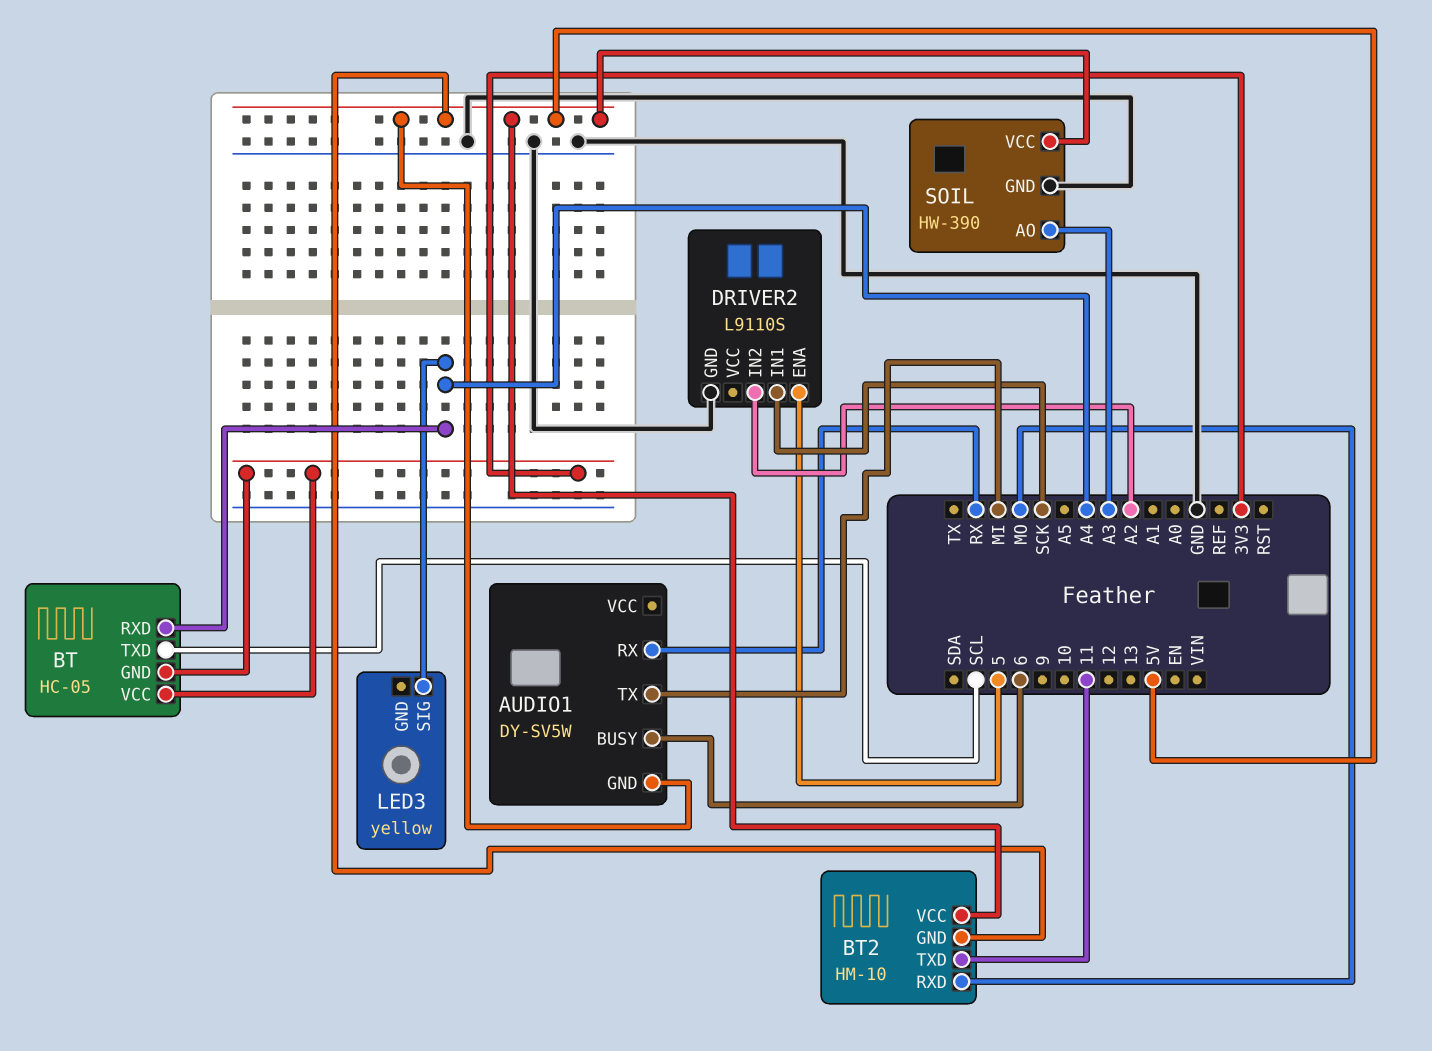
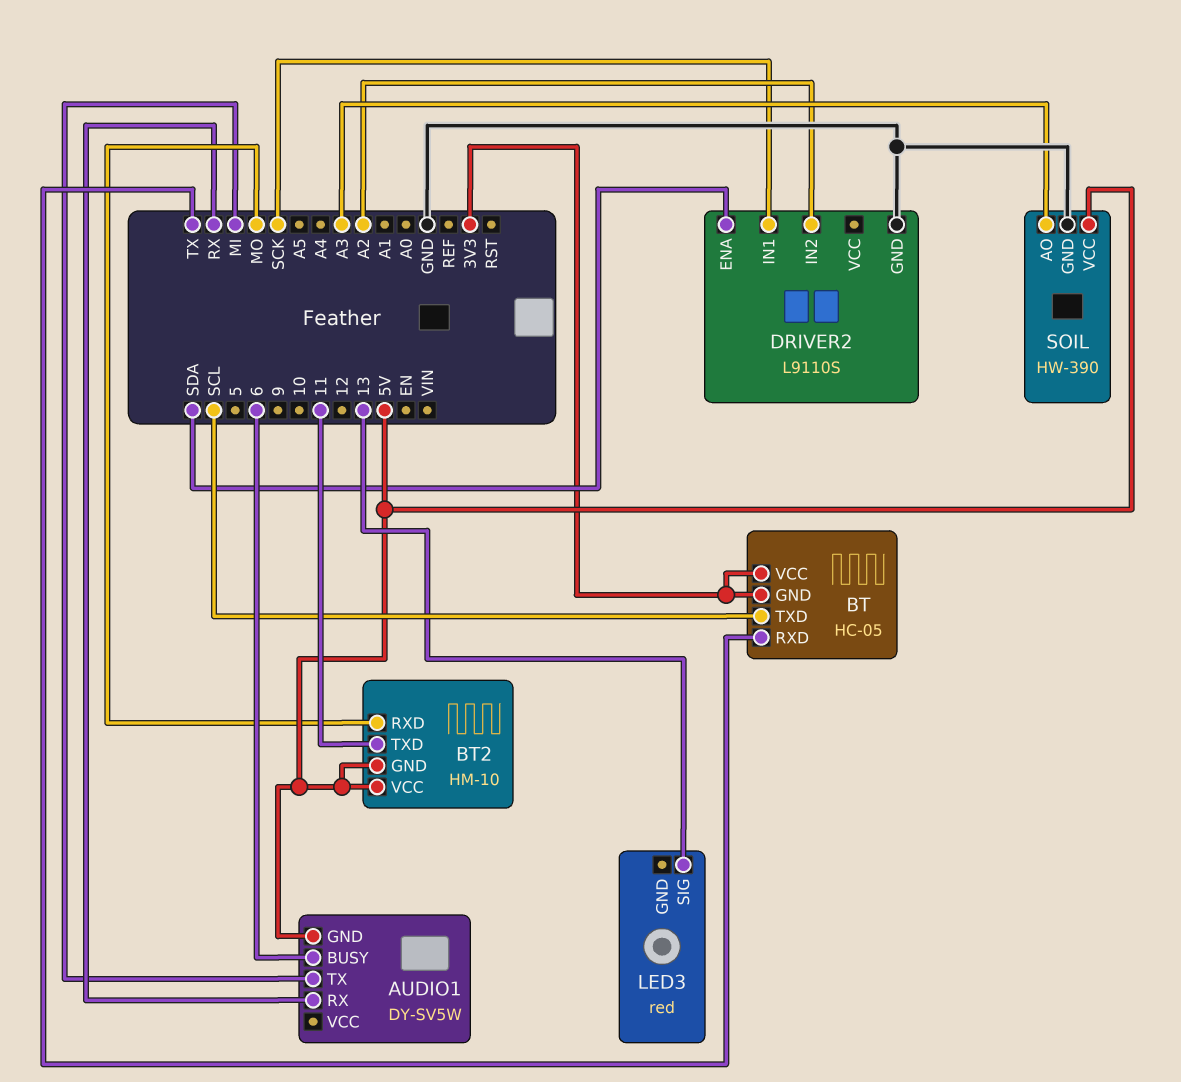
BT pin RXD: A4 -> TX
DRIVER2 pin ENA: 5 -> SDA
LED3: yellow -> red
LED3 pin SIG: A4 -> 13

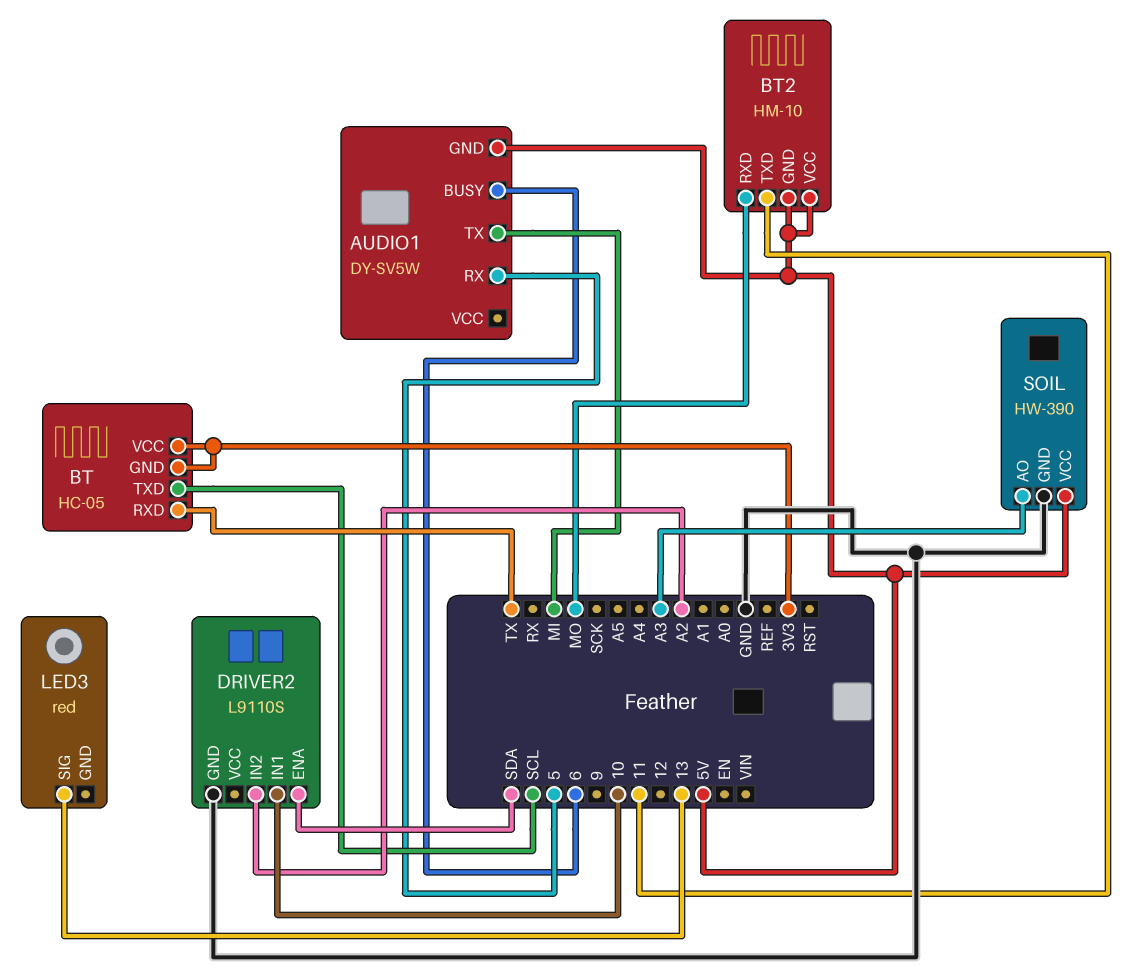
AUDIO1 pin RX: RX -> 5
DRIVER2 pin IN1: SCK -> 10

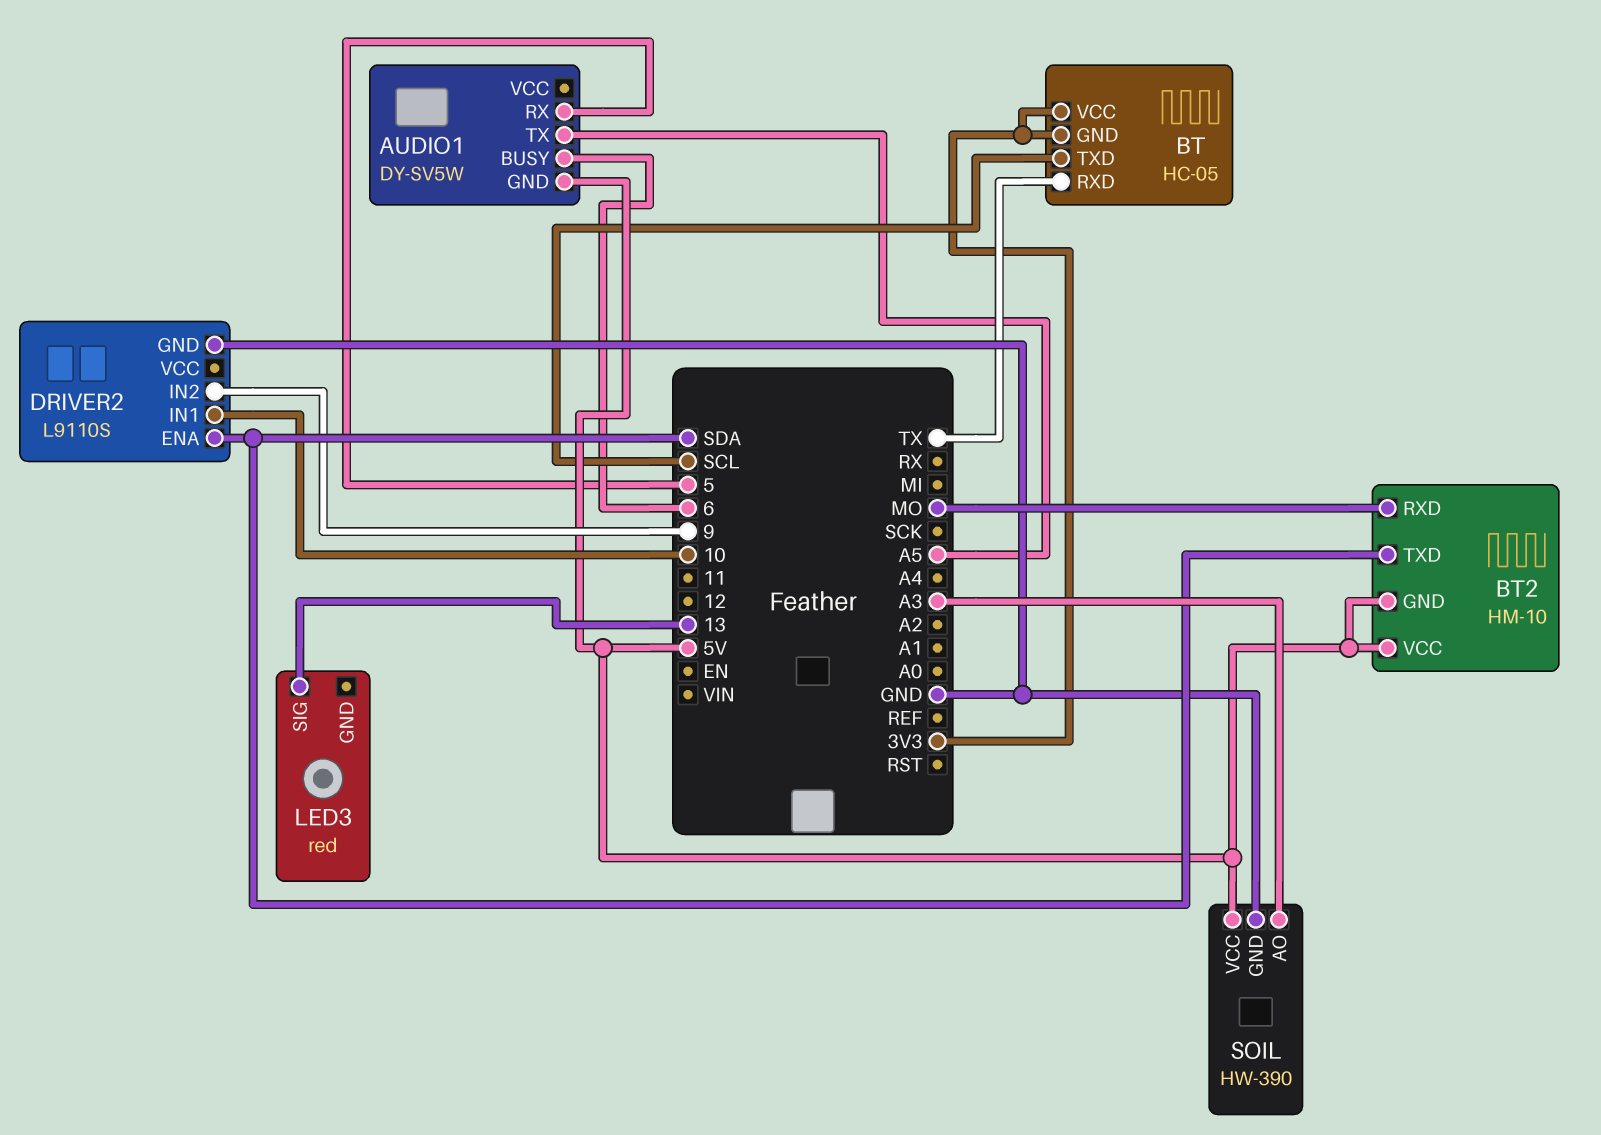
AUDIO1 pin TX: MI -> A5
BT2 pin TXD: 11 -> SDA
DRIVER2 pin IN2: A2 -> 9

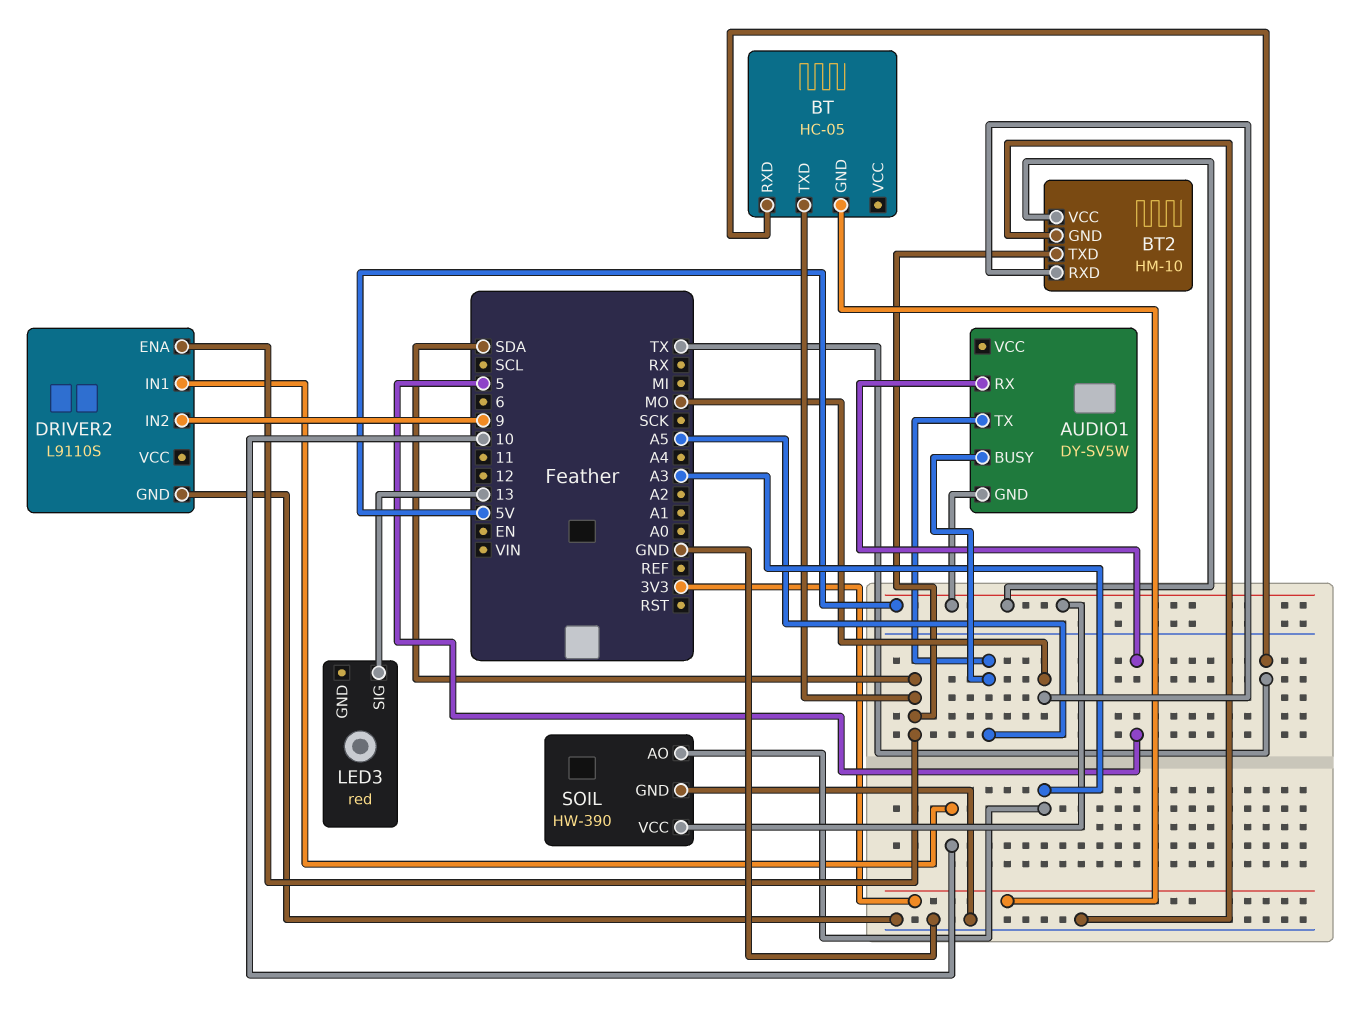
AUDIO1 pin BUSY: 6 -> A5
BT pin TXD: SCL -> SDA
BT pin VCC: 3V3 -> none
BT2 pin GND: 5V -> GND

